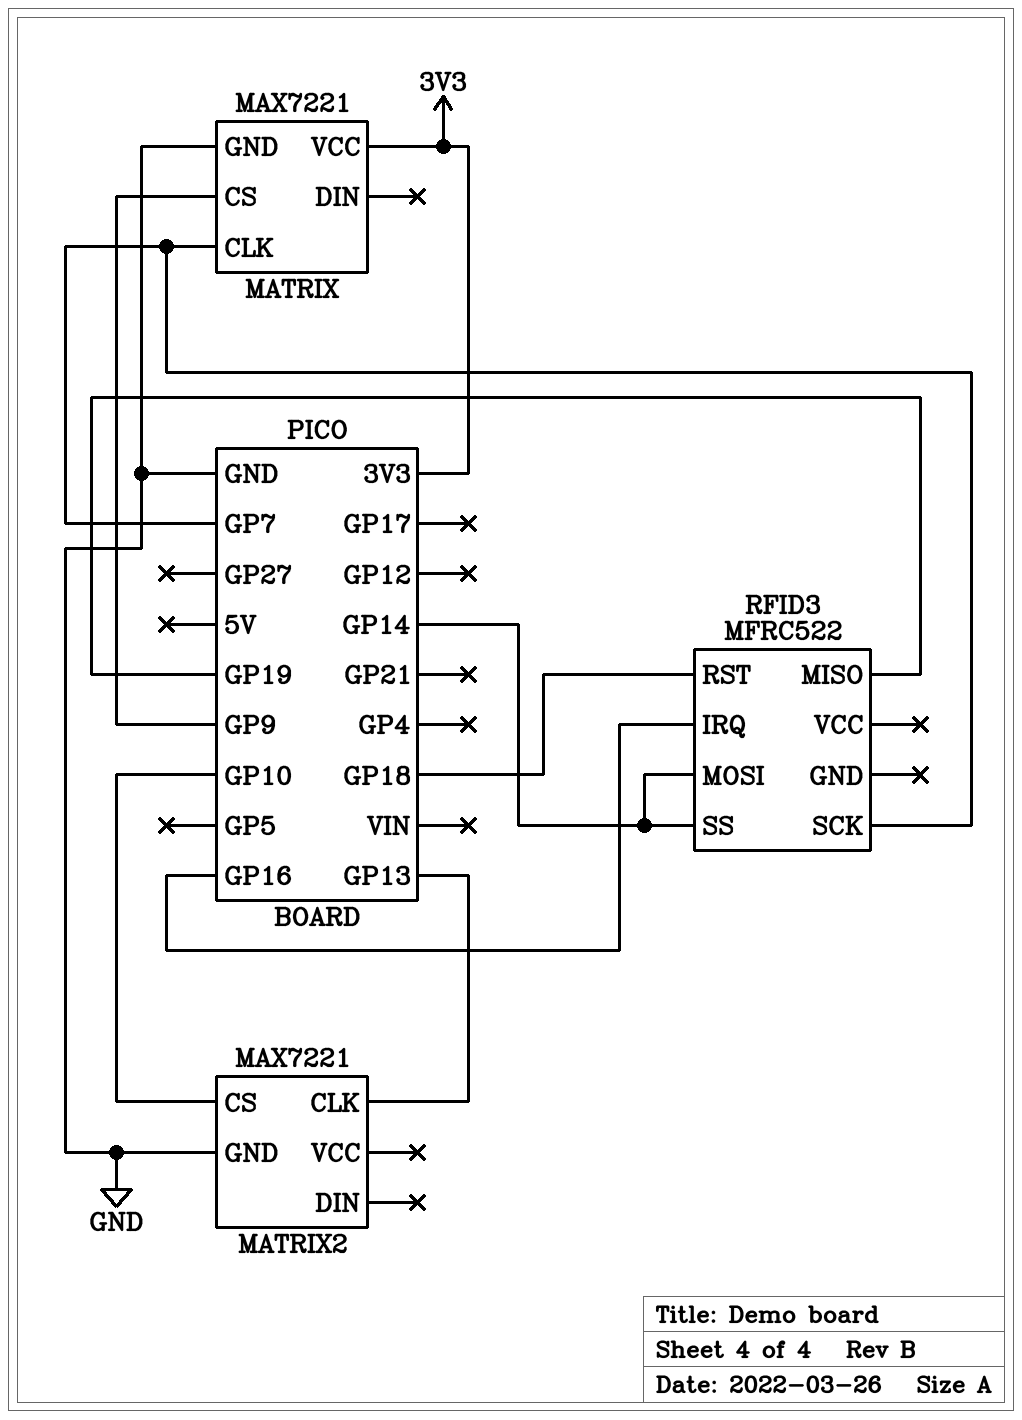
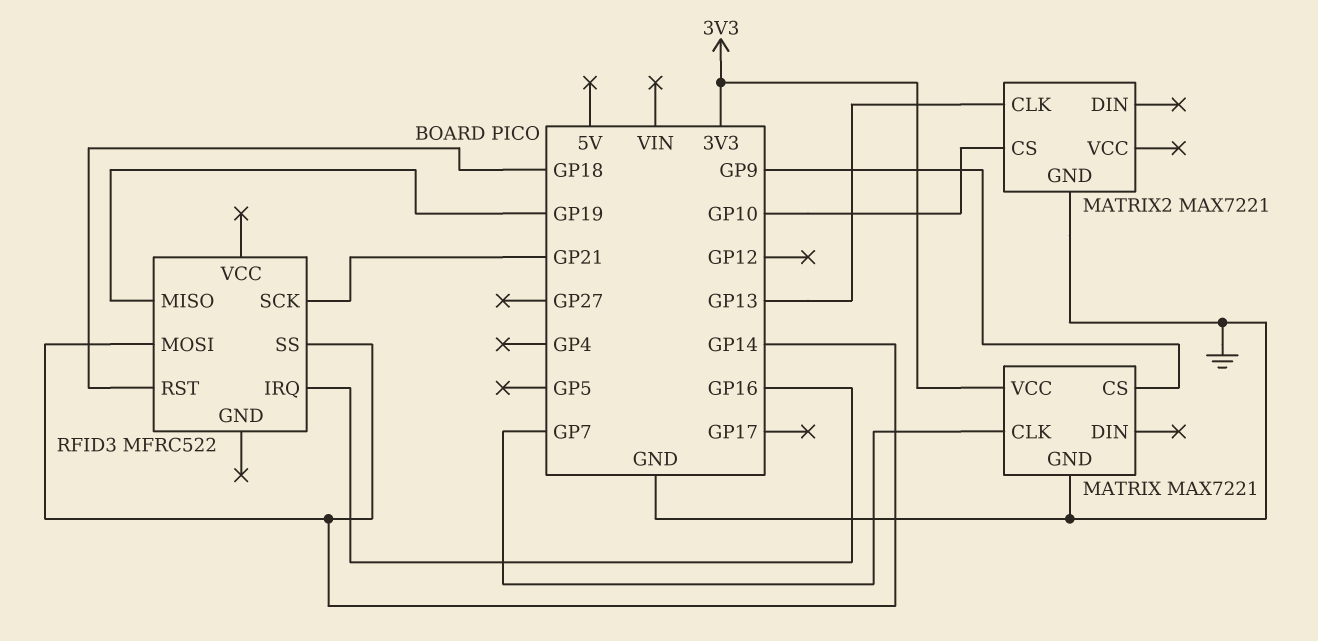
RFID3 pin SCK: GP7 -> GP21

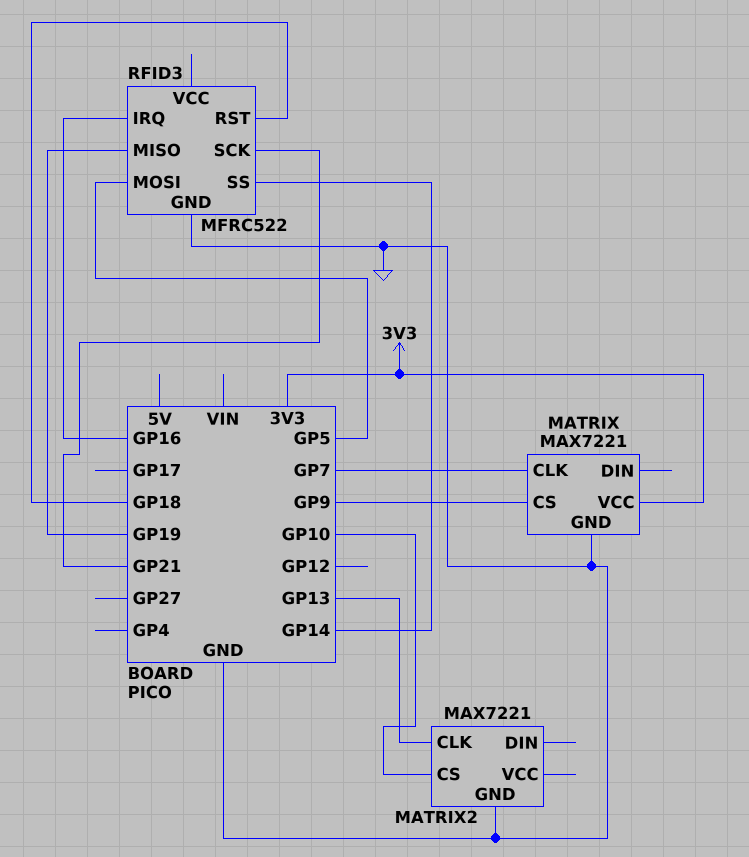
RFID3 pin GND: none -> GND
RFID3 pin MOSI: GP14 -> GP5

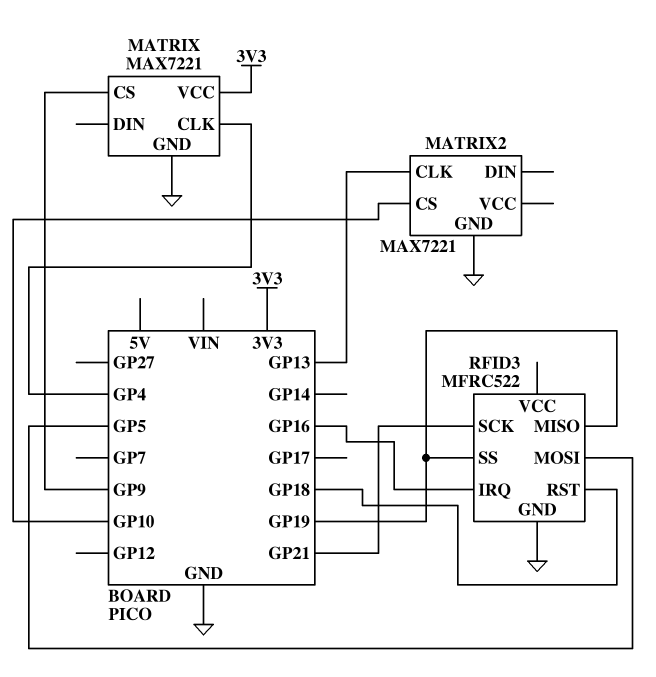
MATRIX pin CLK: GP7 -> GP4
RFID3 pin SS: GP14 -> GP19

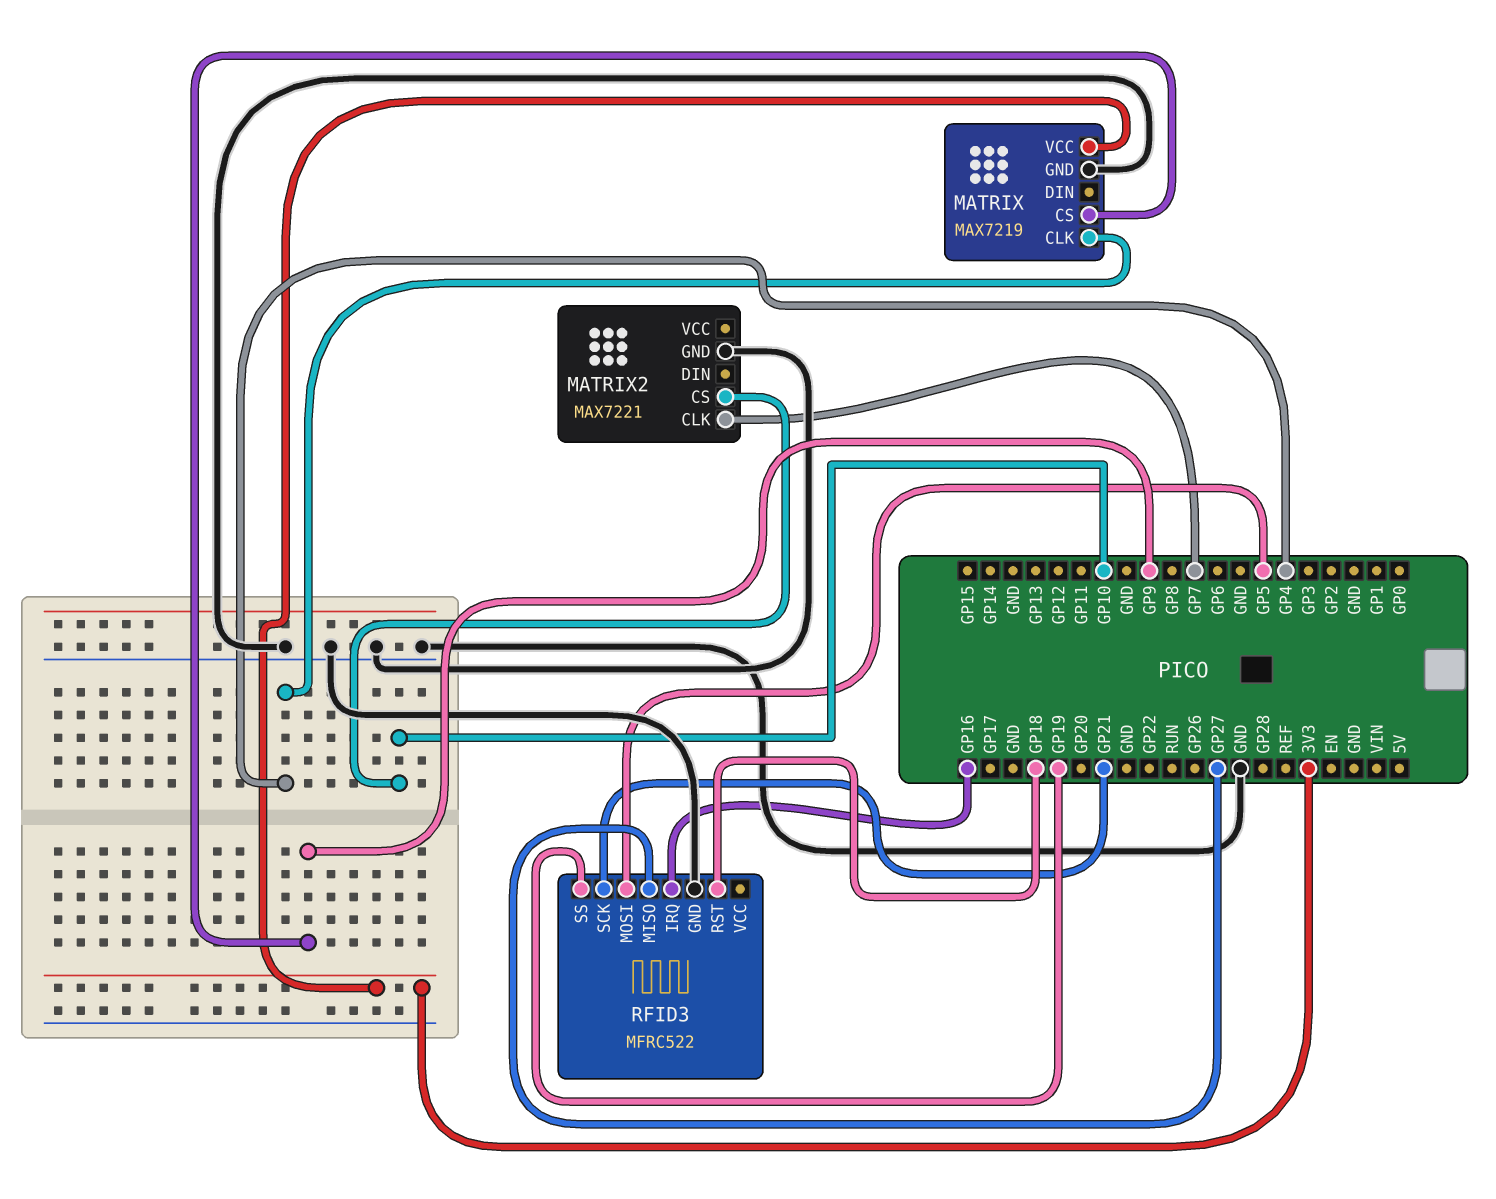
MATRIX: MAX7221 -> MAX7219
MATRIX2 pin CLK: GP13 -> GP7
RFID3 pin MISO: GP19 -> GP27

